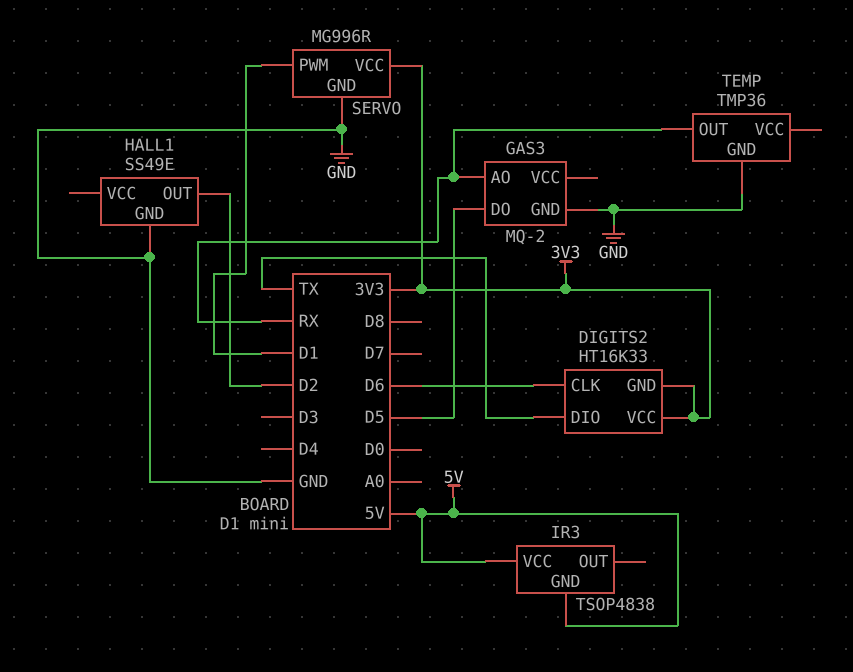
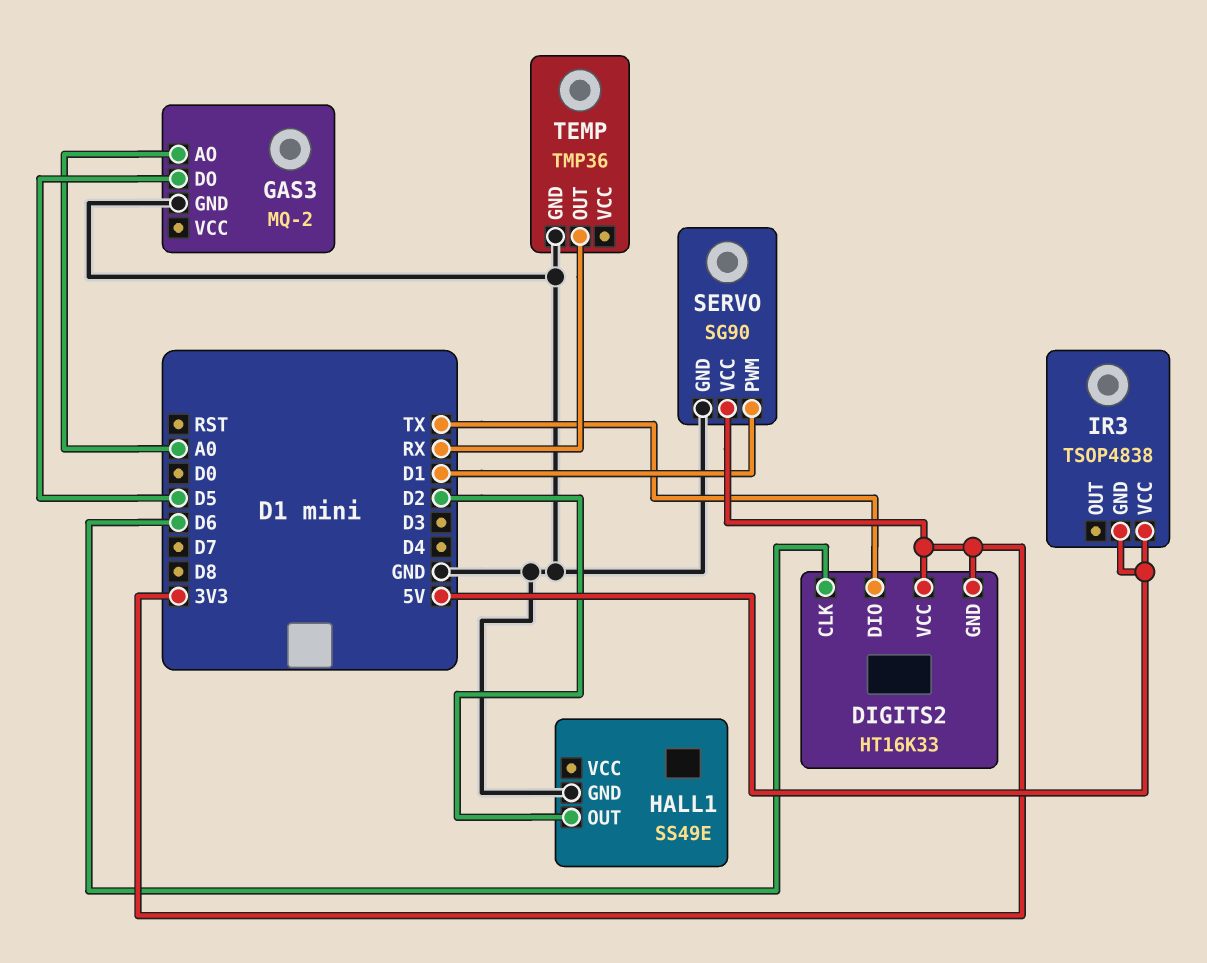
GAS3 pin AO: RX -> A0
SERVO: MG996R -> SG90

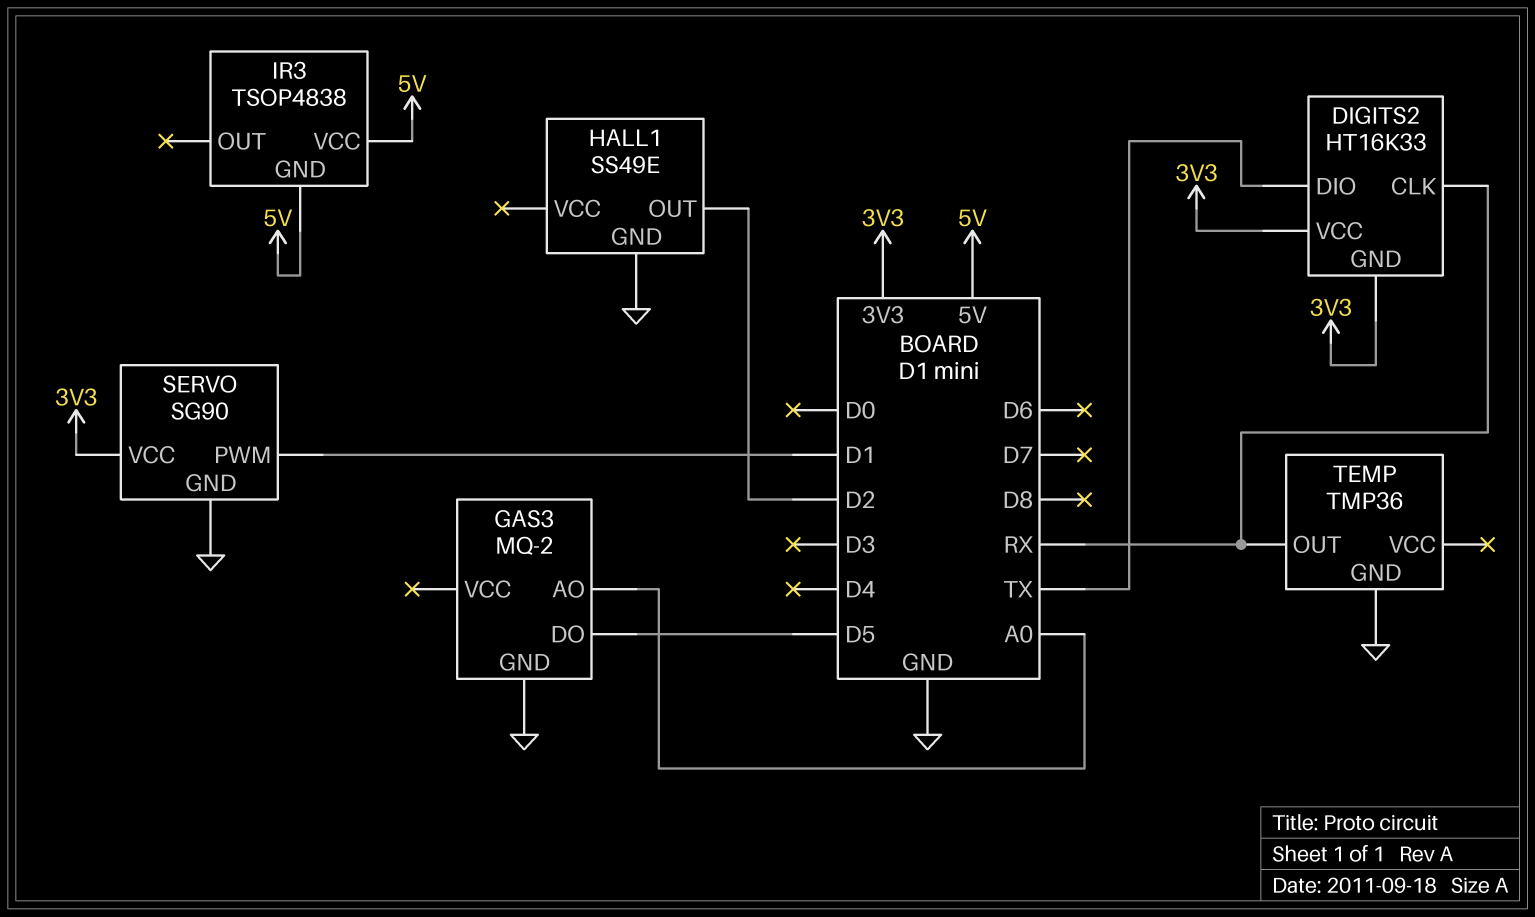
DIGITS2 pin CLK: D6 -> RX

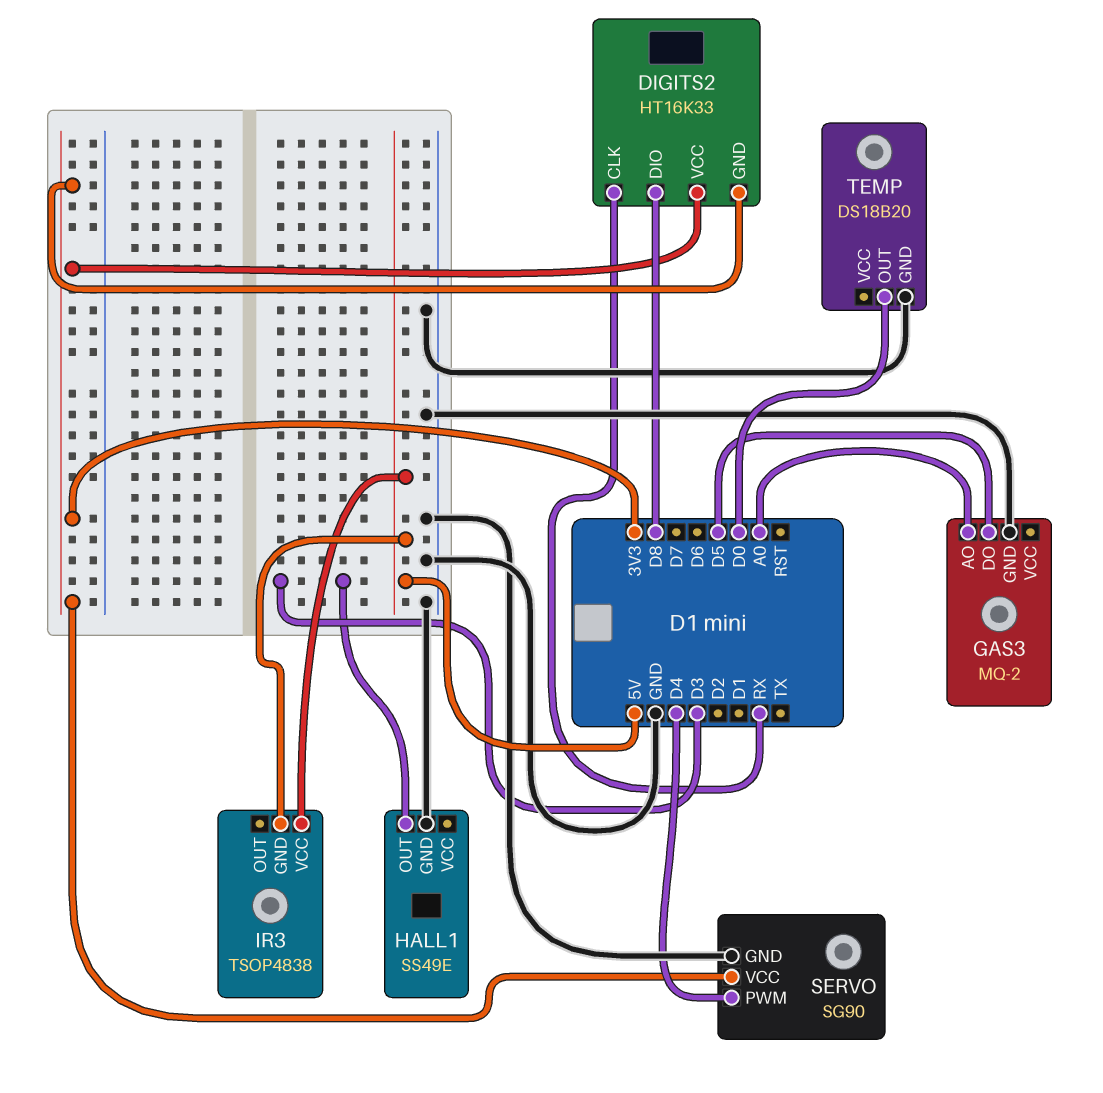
DIGITS2 pin DIO: TX -> D8
HALL1 pin OUT: D2 -> D3
SERVO pin PWM: D1 -> D4
TEMP: TMP36 -> DS18B20
TEMP pin OUT: RX -> D0

